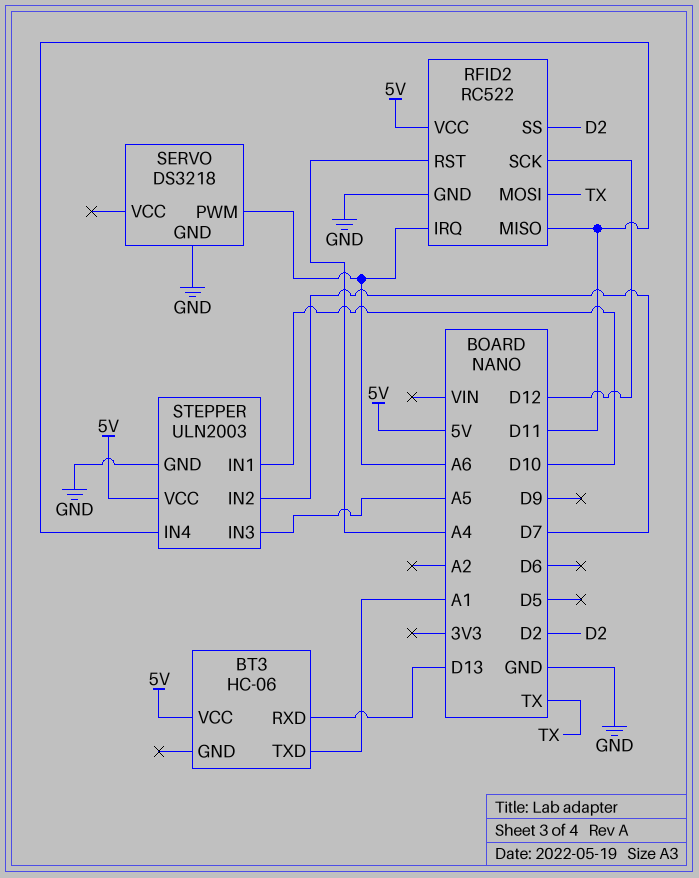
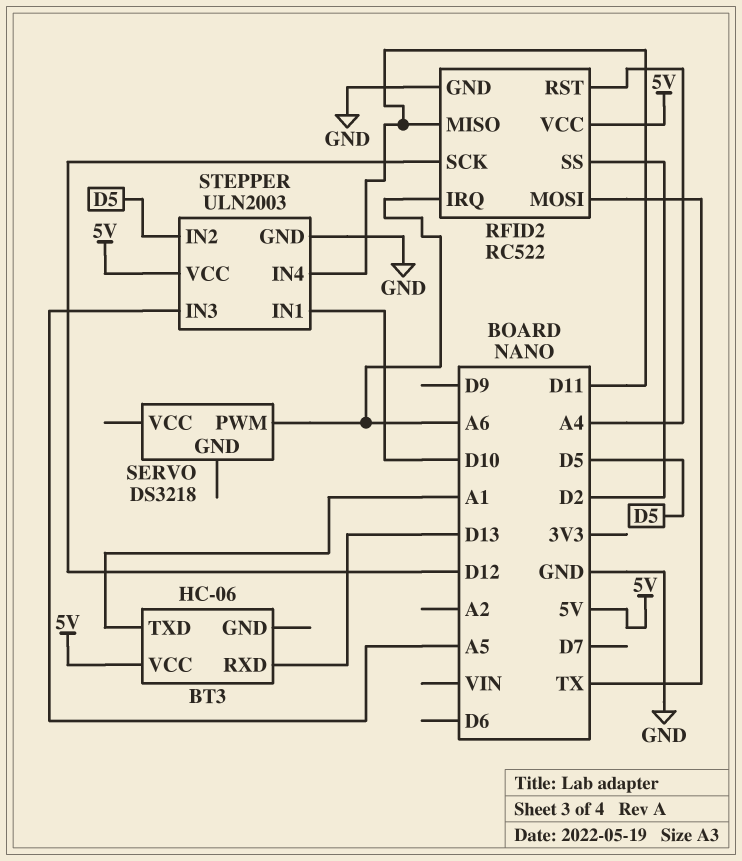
SERVO pin GND: GND -> none
STEPPER pin IN2: D7 -> D5

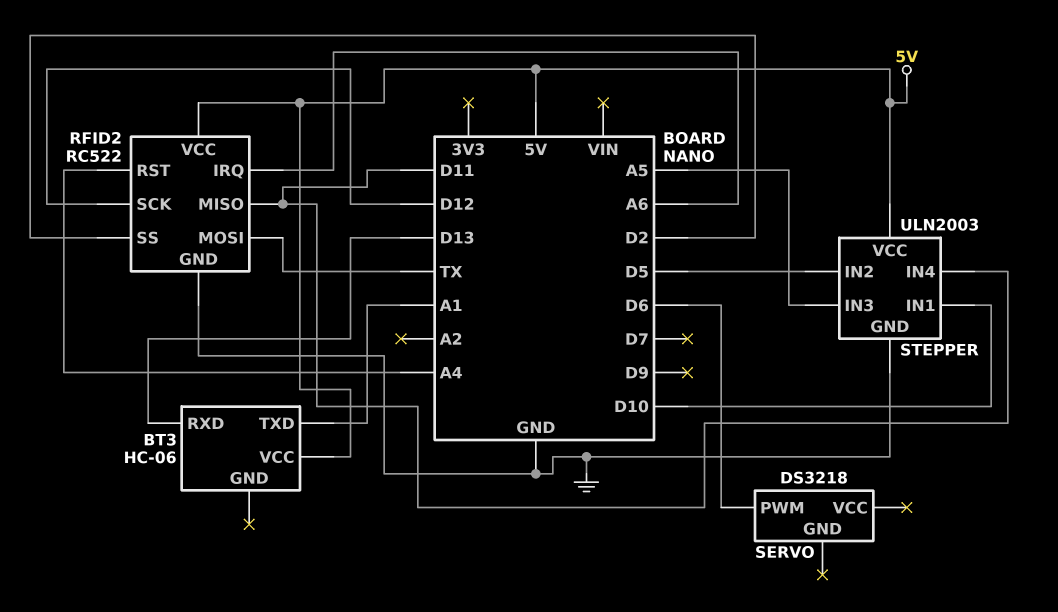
SERVO pin PWM: A6 -> D6

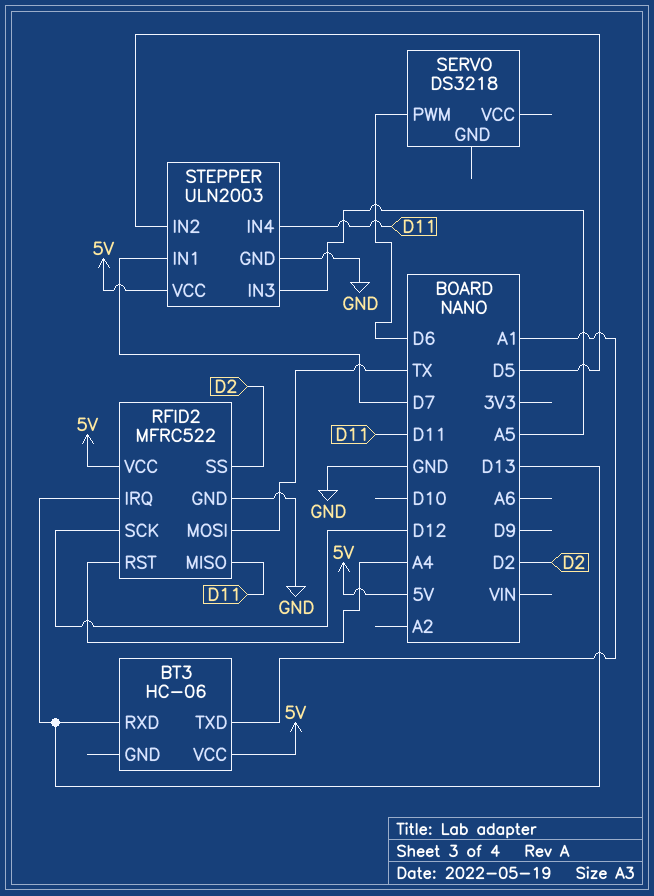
RFID2: RC522 -> MFRC522
RFID2 pin IRQ: A6 -> D13
STEPPER pin IN1: D10 -> D7

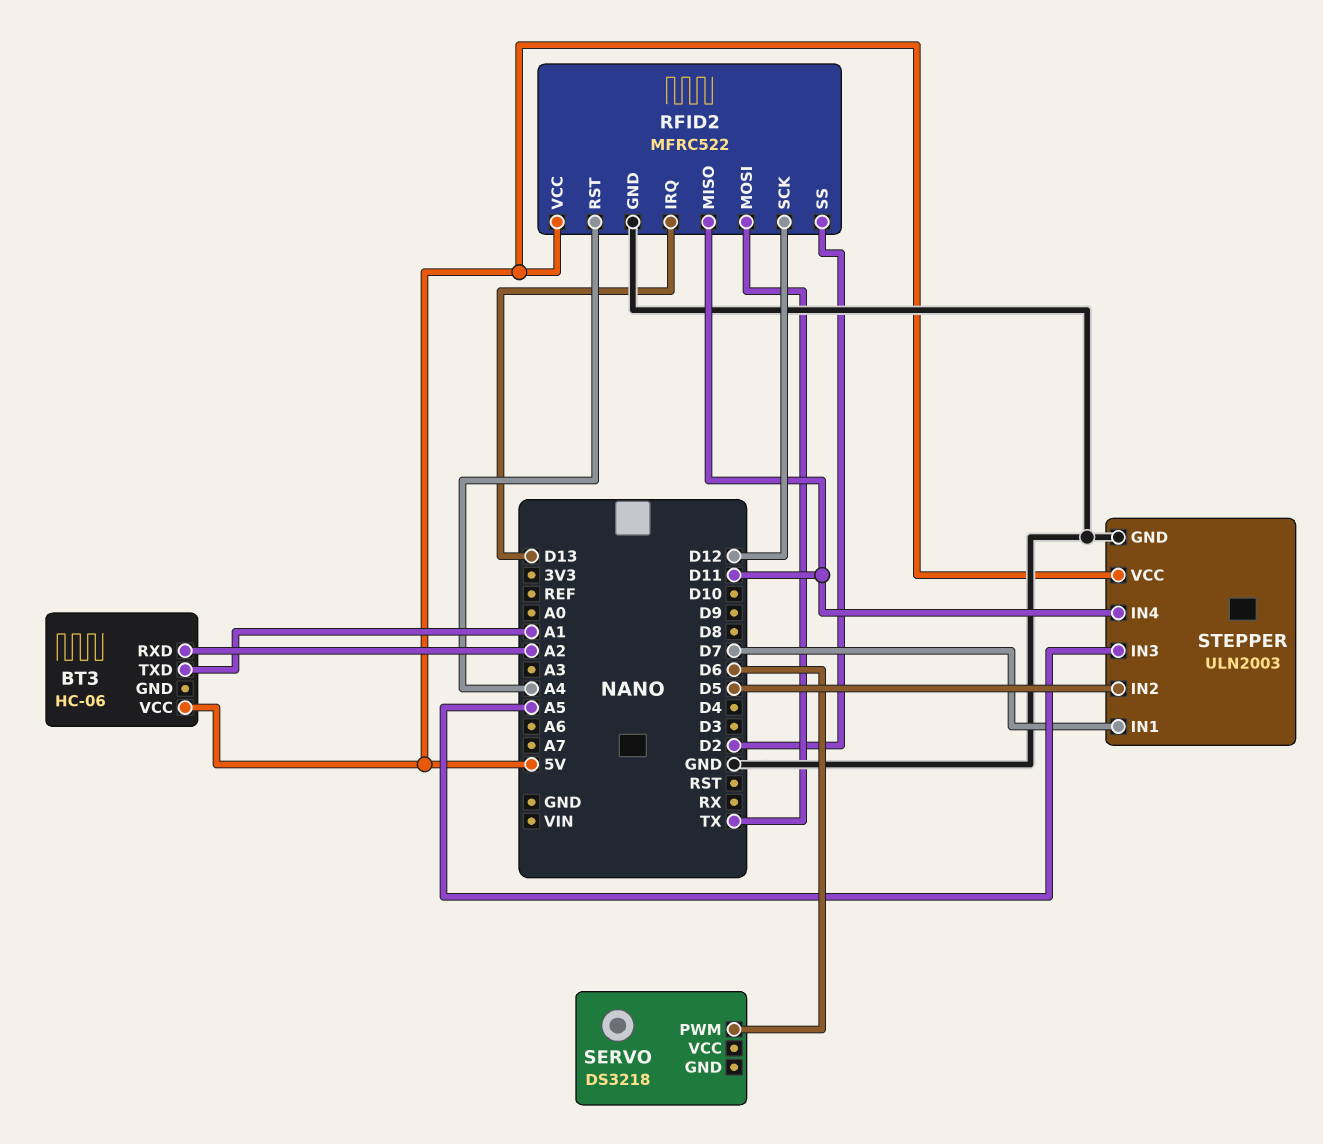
BT3 pin RXD: D13 -> A2

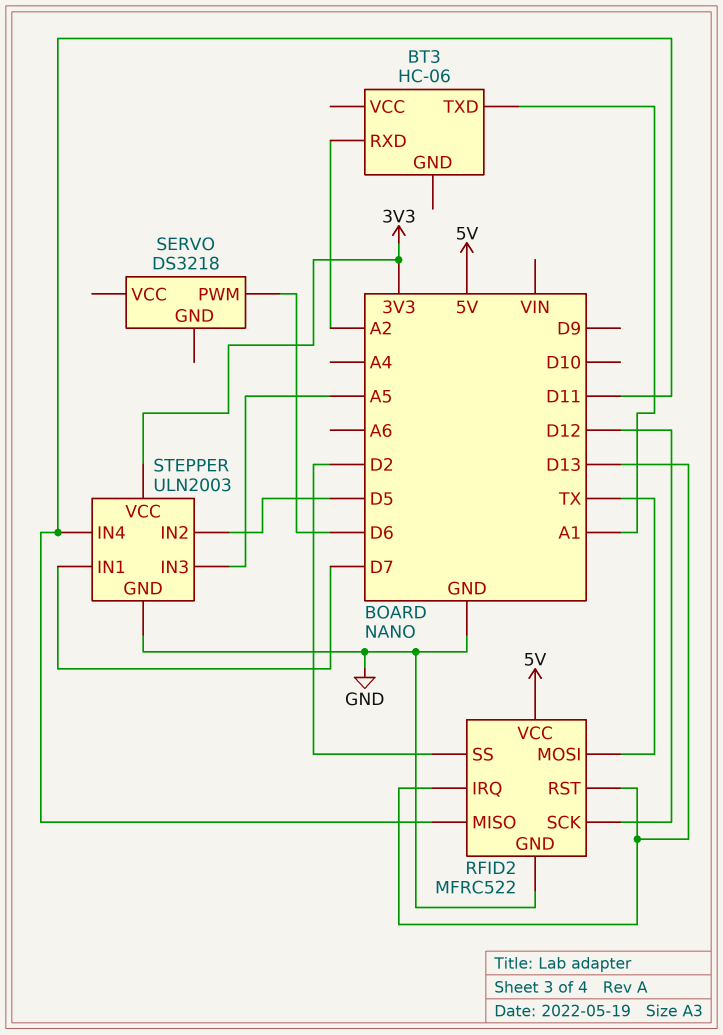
BT3 pin VCC: 5V -> none
RFID2 pin RST: A4 -> D13
STEPPER pin VCC: 5V -> 3V3

